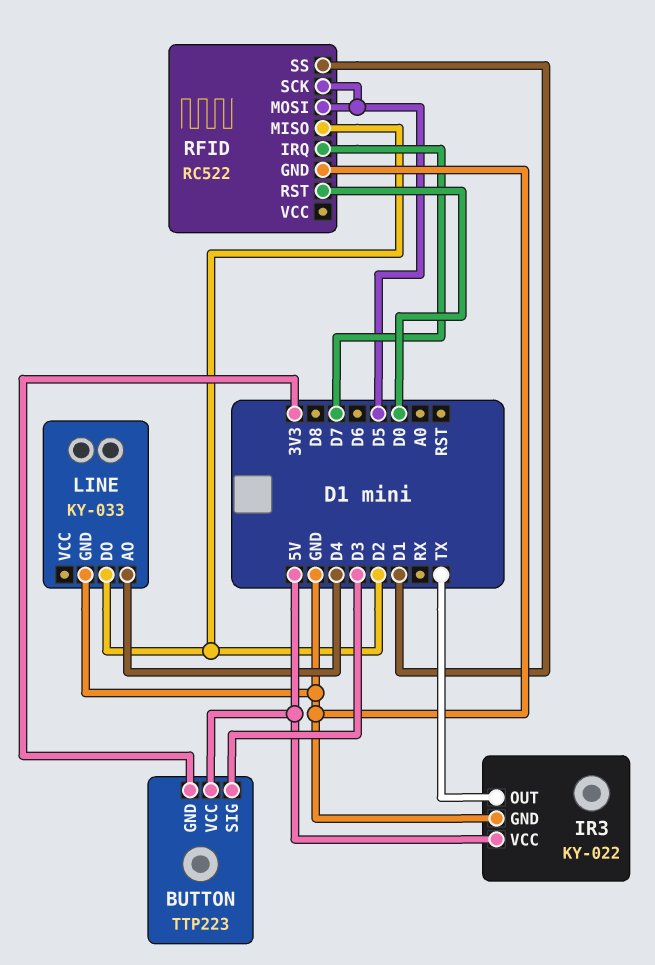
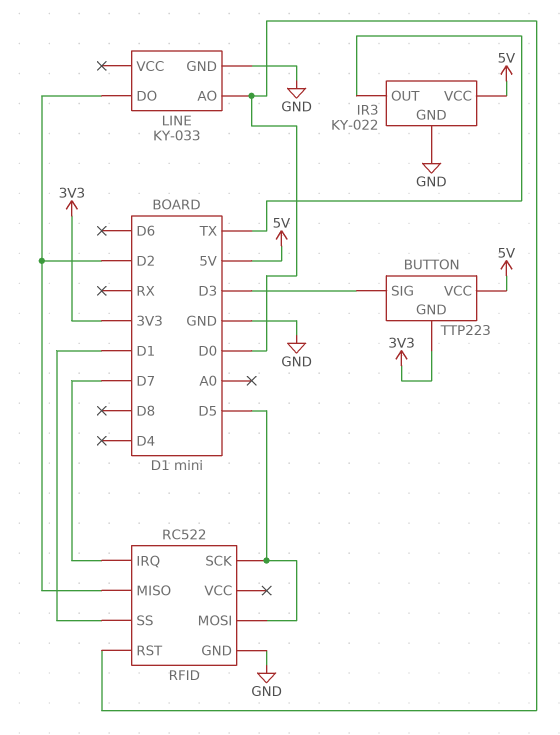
LINE pin AO: D4 -> D0

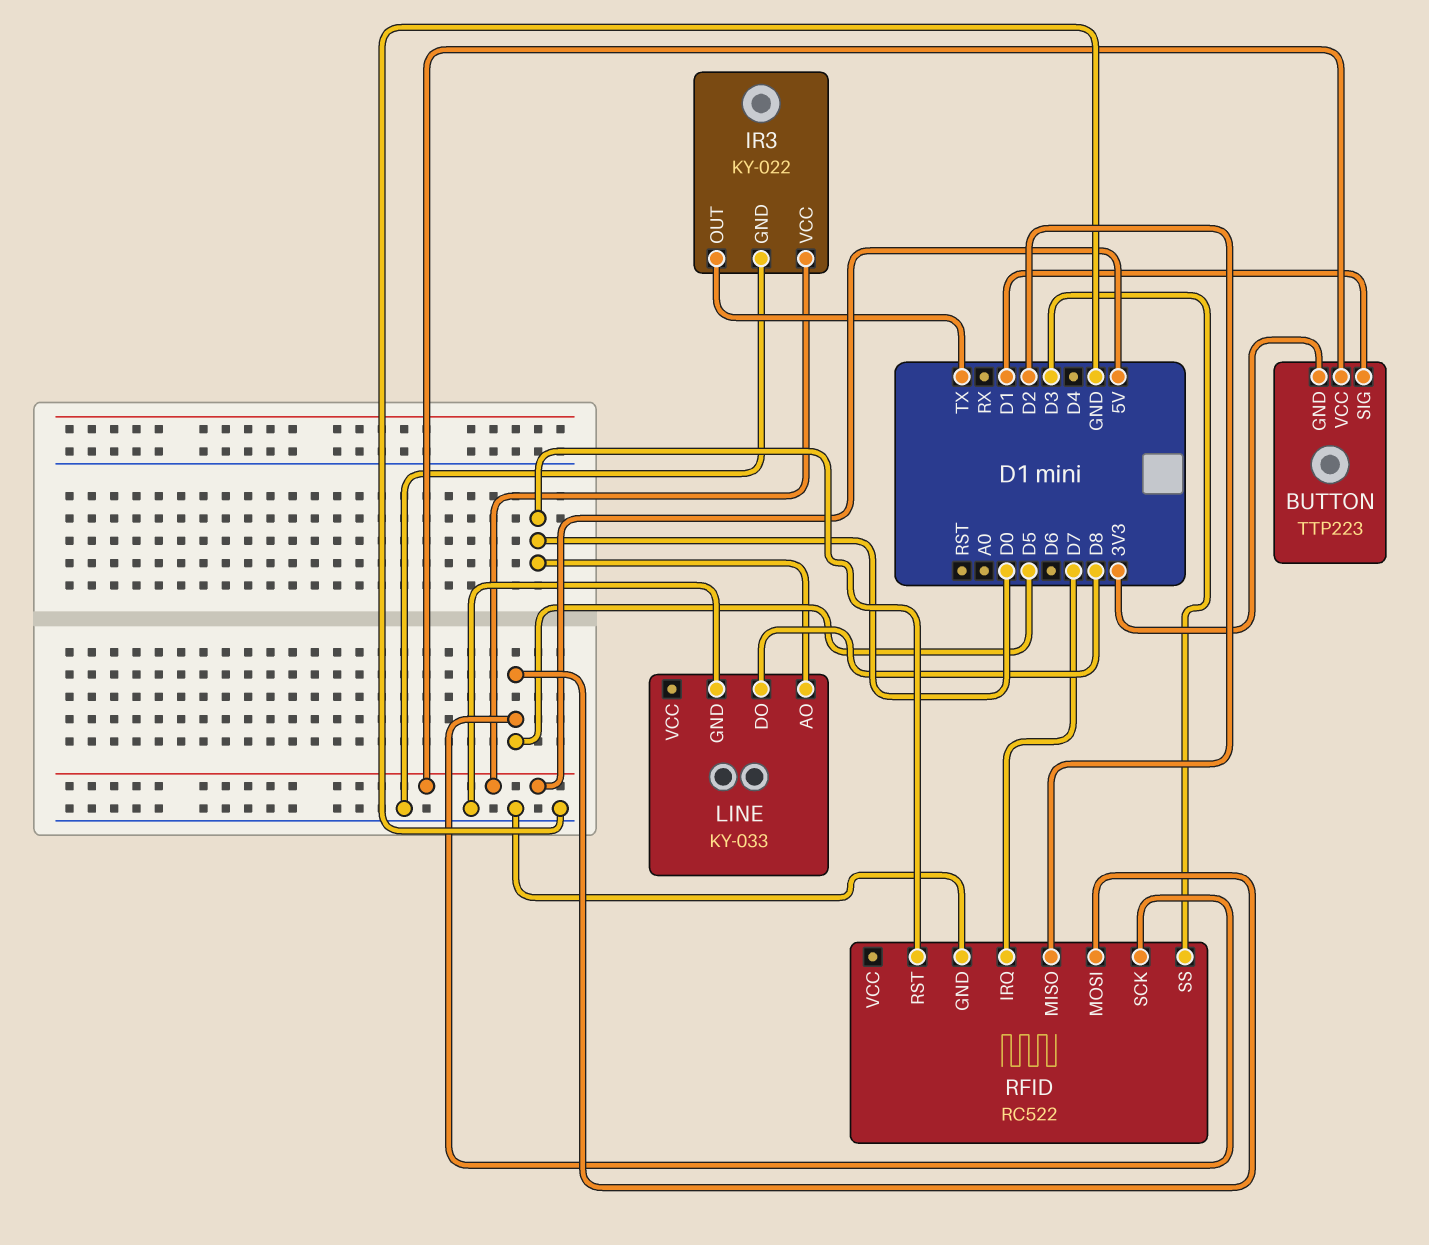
BUTTON pin SIG: D3 -> D1
LINE pin DO: D2 -> D8
RFID pin SS: D1 -> D3

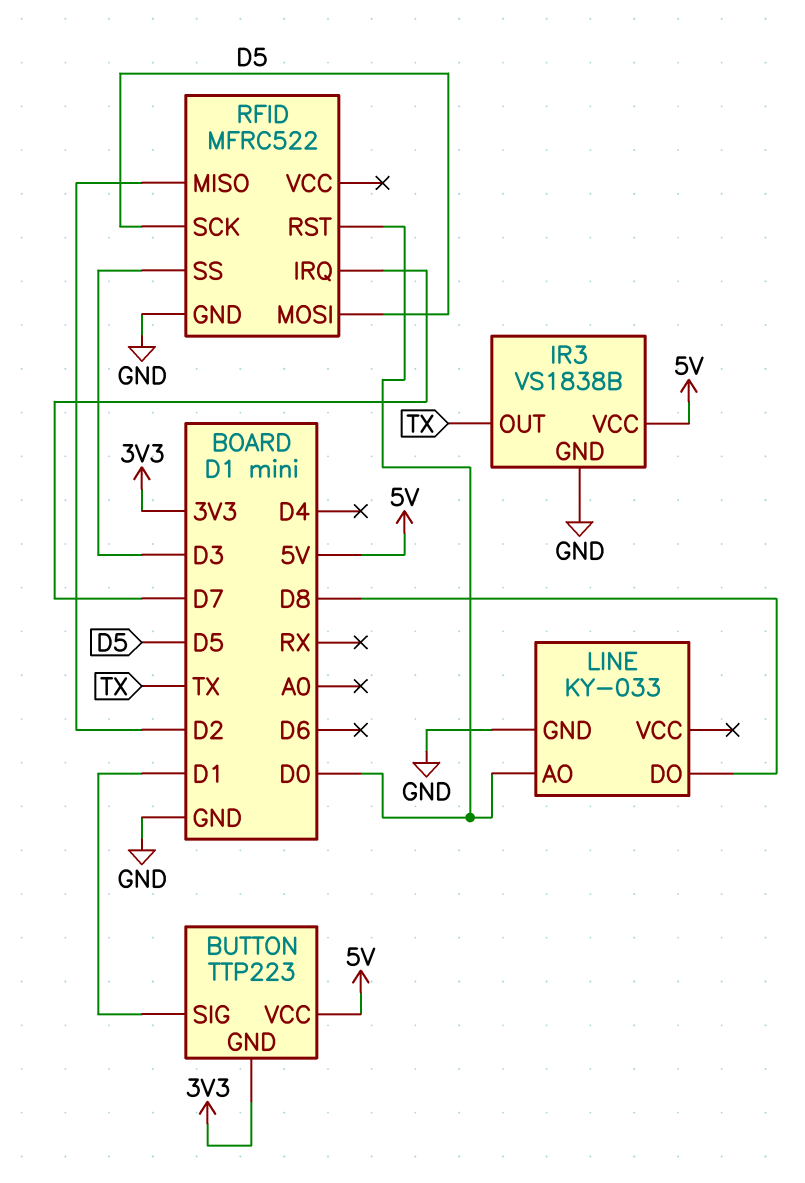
IR3: KY-022 -> VS1838B
RFID: RC522 -> MFRC522

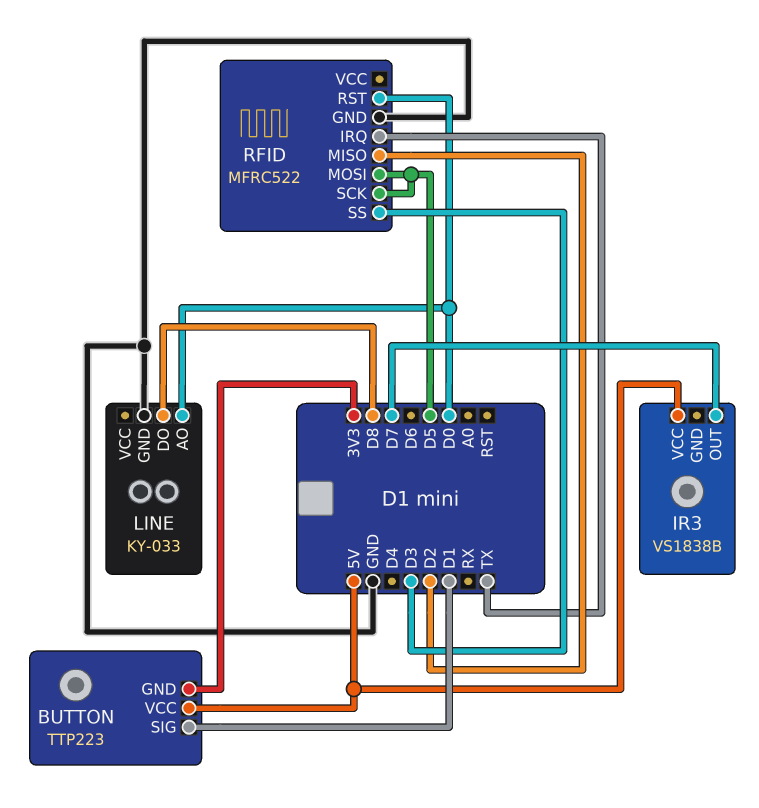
IR3 pin GND: GND -> none
IR3 pin OUT: TX -> D7
RFID pin IRQ: D7 -> TX

